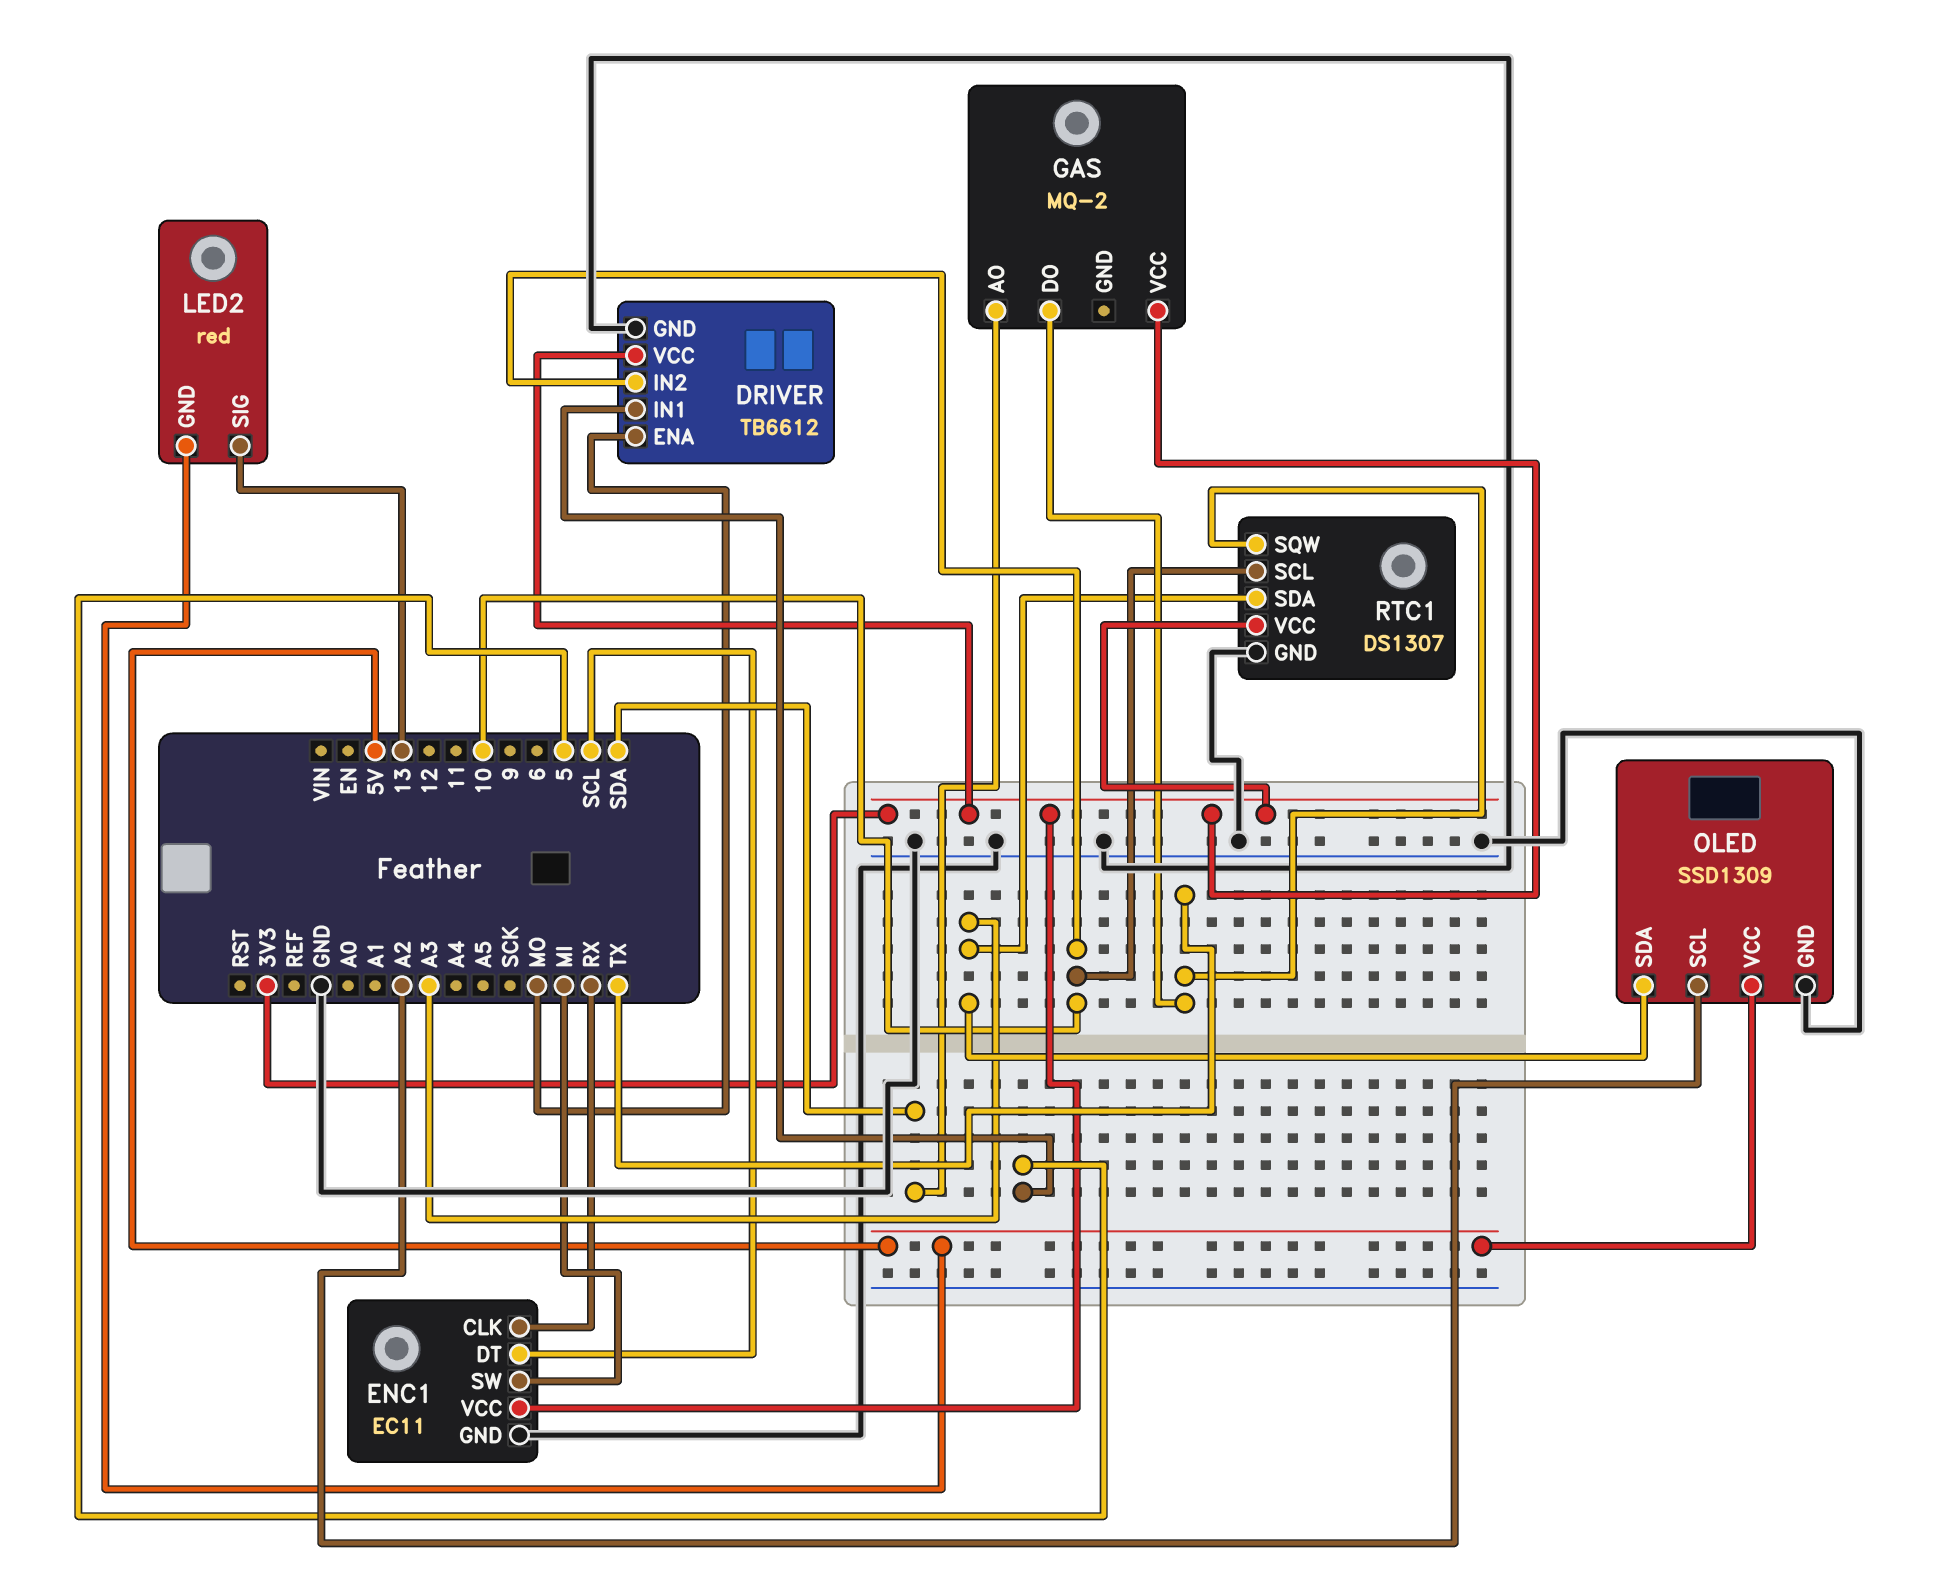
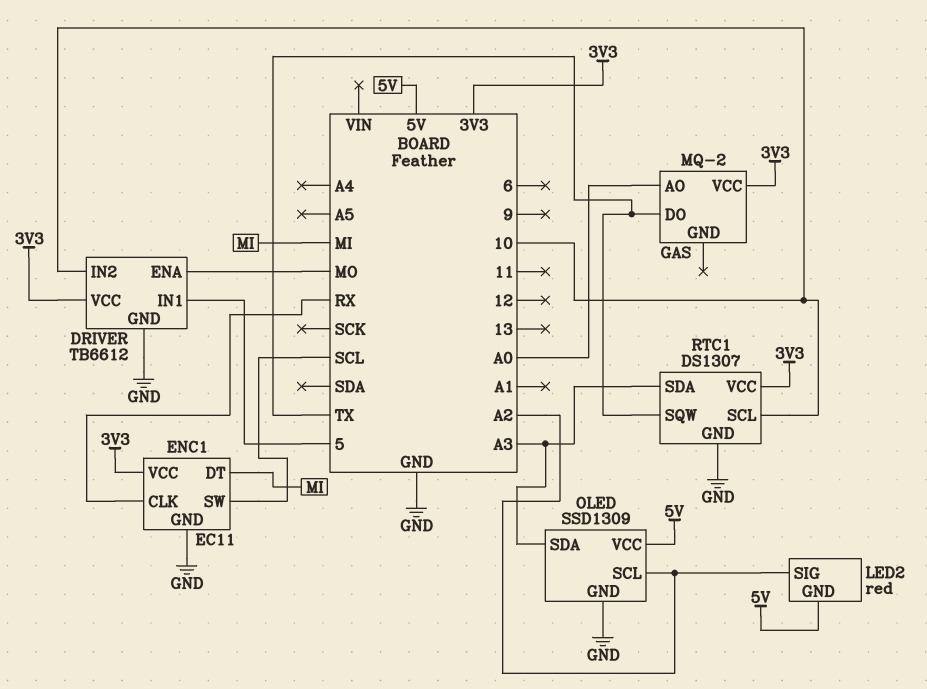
ENC1 pin DT: SCL -> MI
ENC1 pin SW: MI -> SCL
GAS pin AO: SDA -> A0
LED2 pin SIG: 13 -> A2

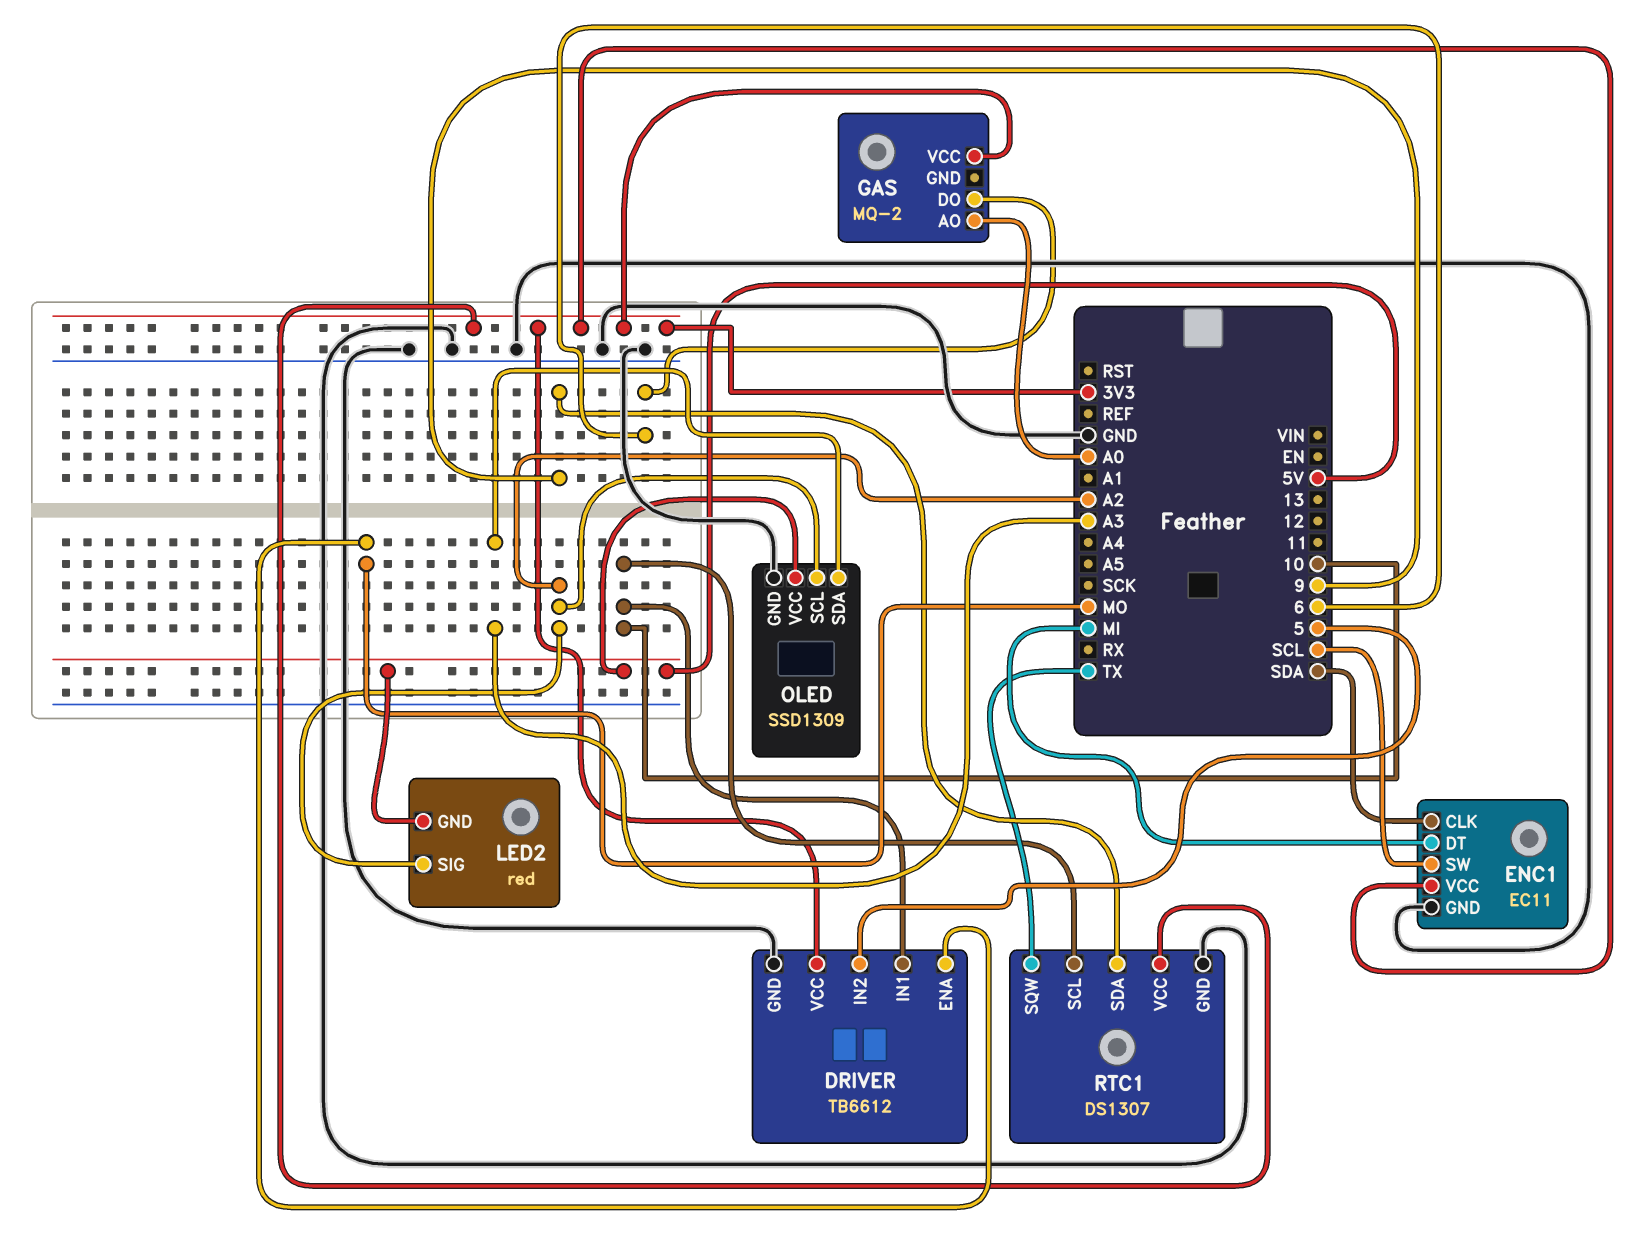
DRIVER pin IN1: 5 -> 10
DRIVER pin IN2: 10 -> 5
ENC1 pin CLK: RX -> SDA
GAS pin DO: TX -> 6
RTC1 pin SDA: A3 -> 9

